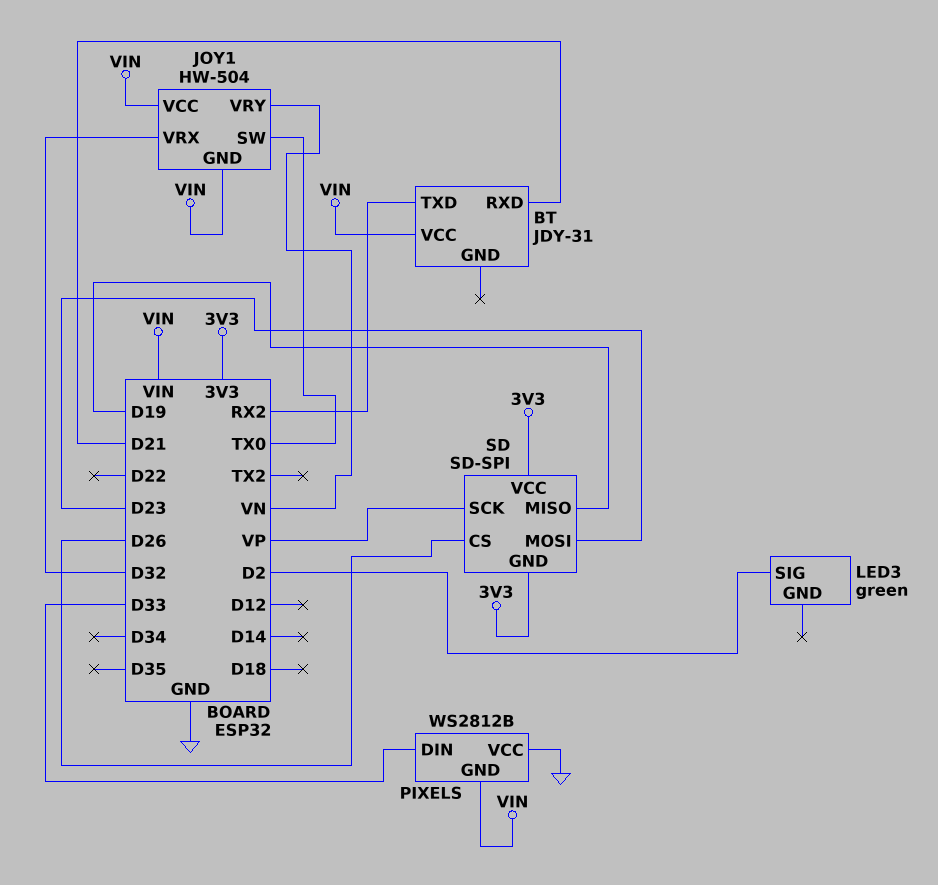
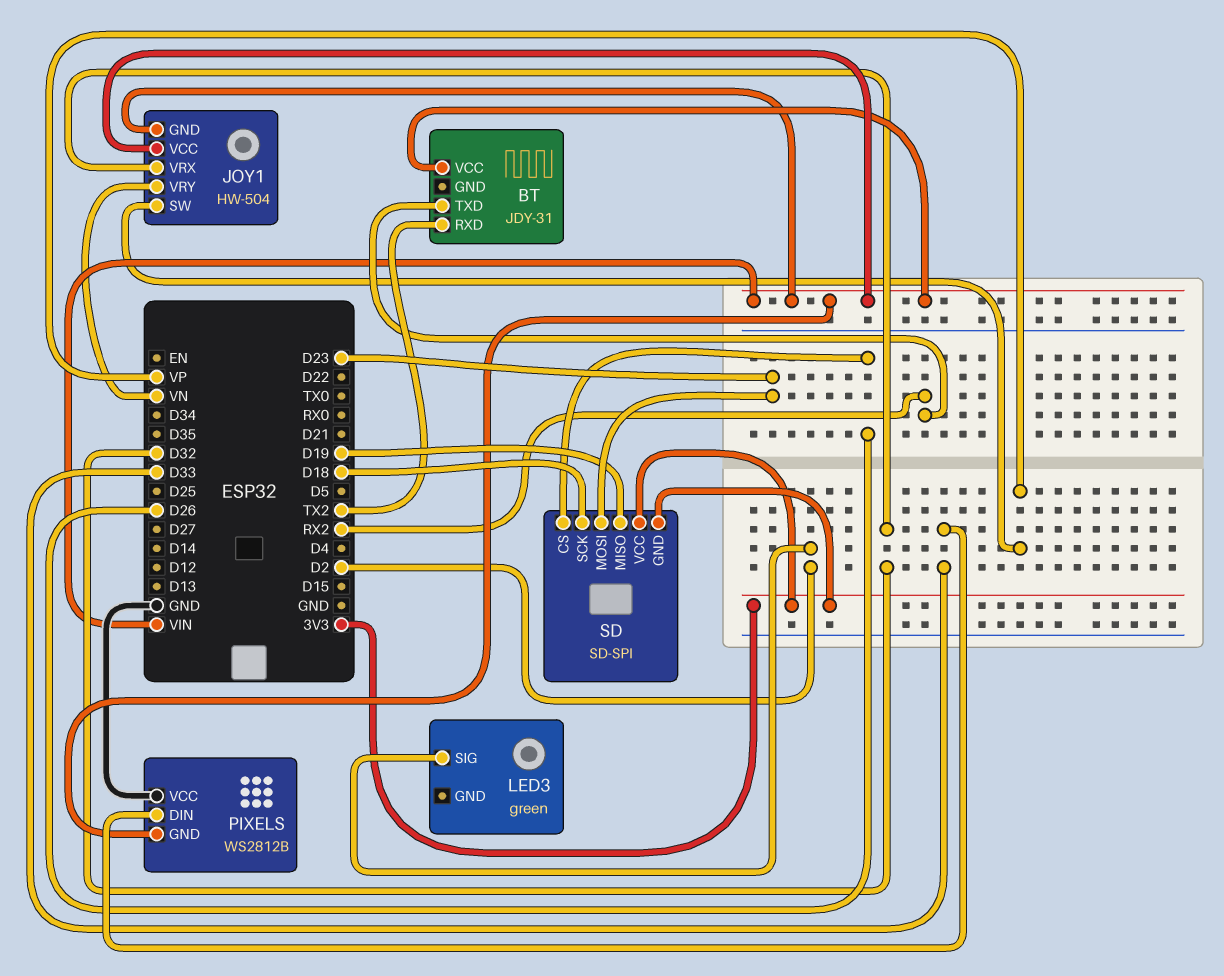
BT pin RXD: D21 -> TX2
JOY1 pin SW: TX0 -> VP
SD pin SCK: VP -> D18

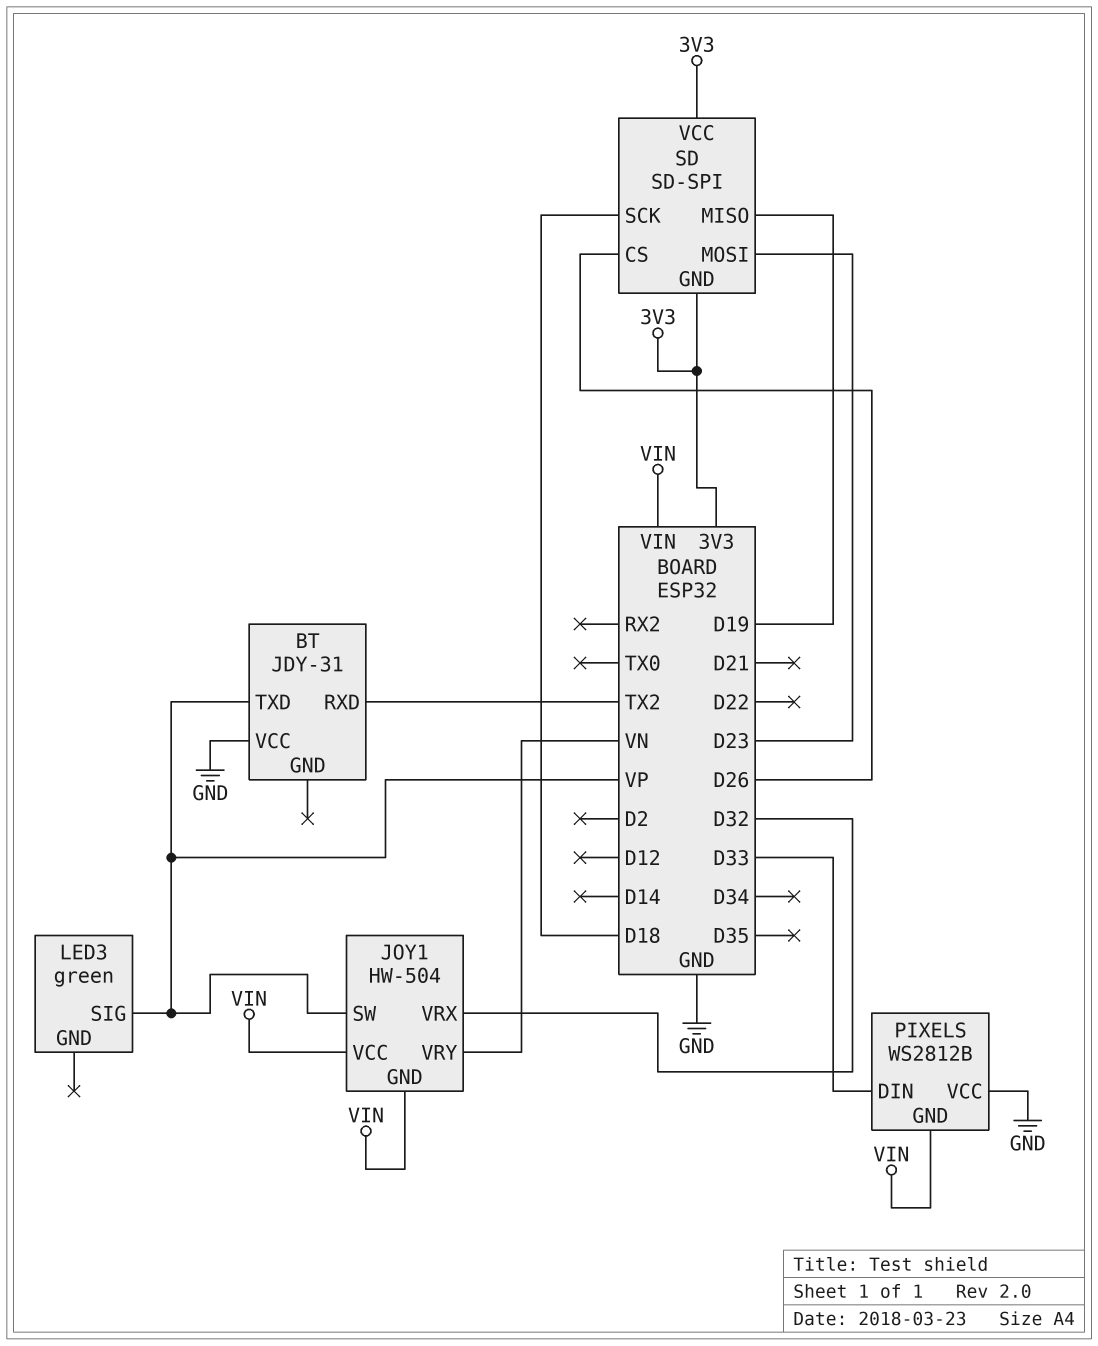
BT pin TXD: RX2 -> VP
BT pin VCC: VIN -> GND
LED3 pin SIG: D2 -> VP

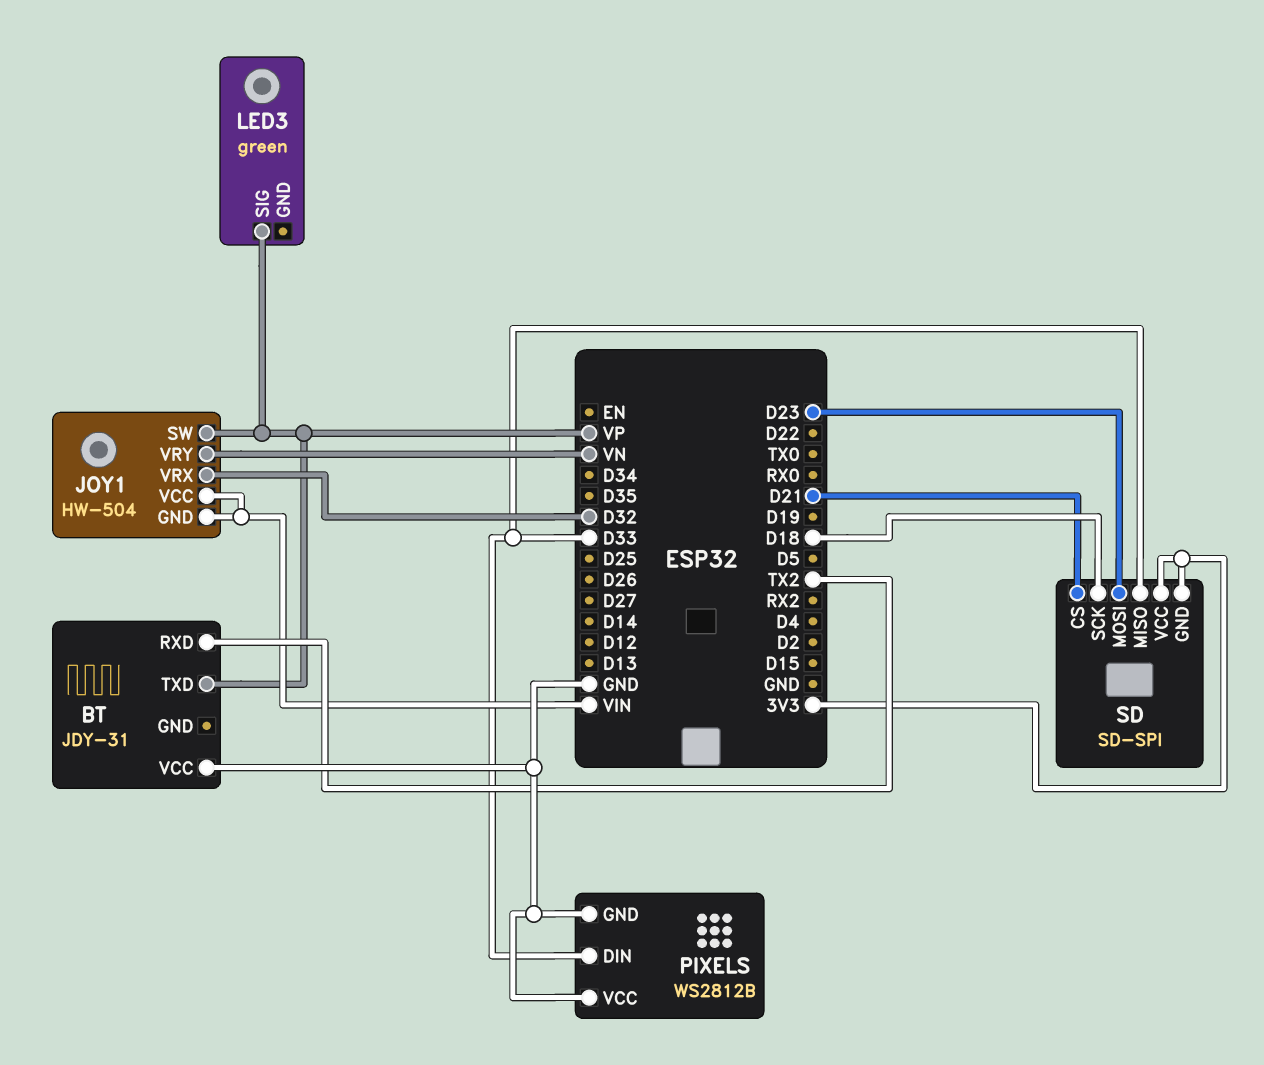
PIXELS pin GND: VIN -> GND
SD pin CS: D26 -> D21
SD pin MISO: D19 -> D33

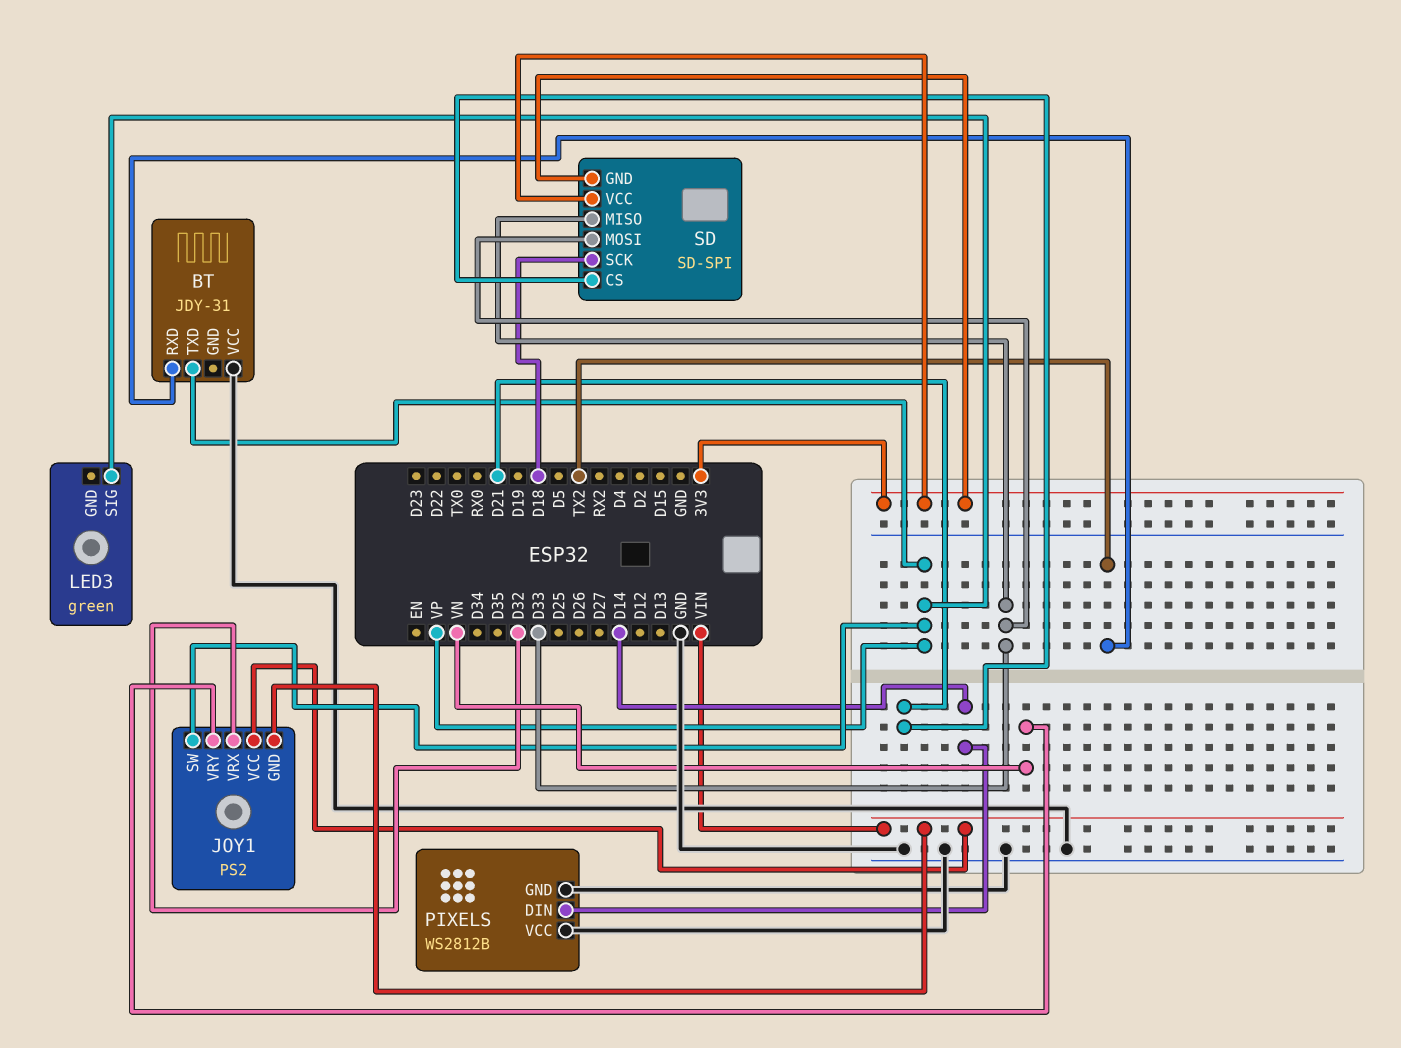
JOY1: HW-504 -> PS2
PIXELS pin DIN: D33 -> D14
SD pin MOSI: D23 -> D33

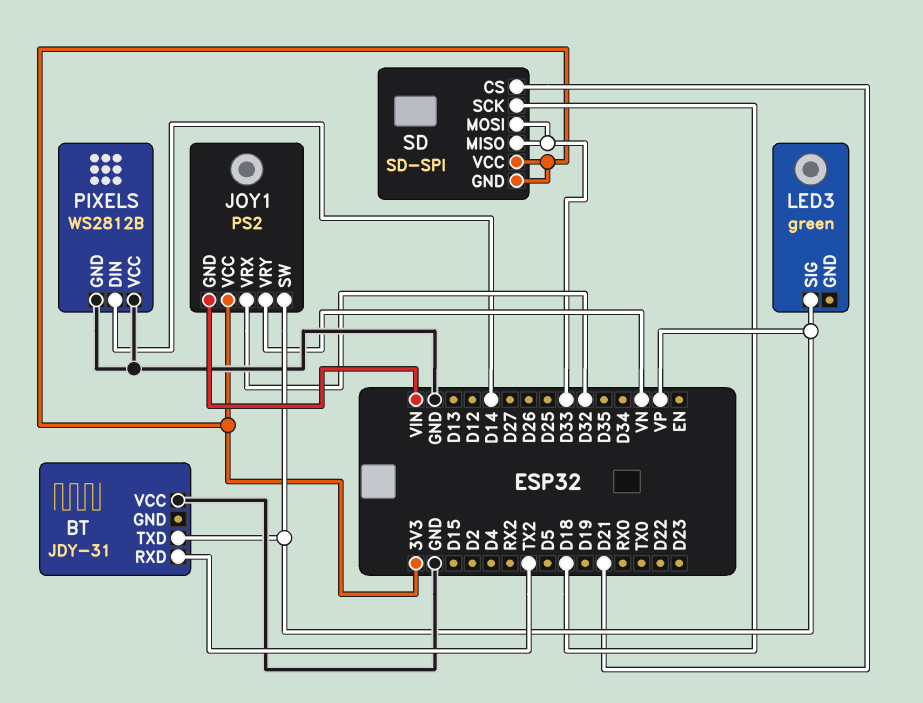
JOY1 pin VCC: VIN -> 3V3

